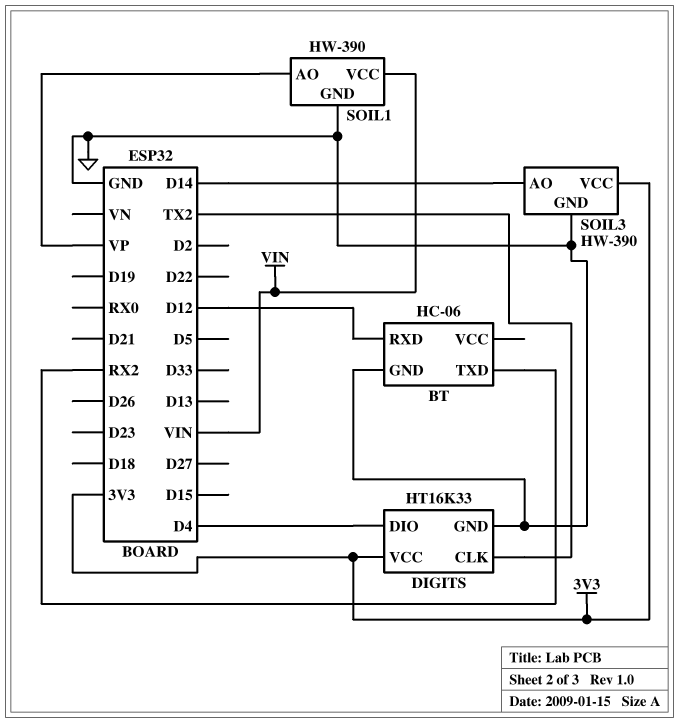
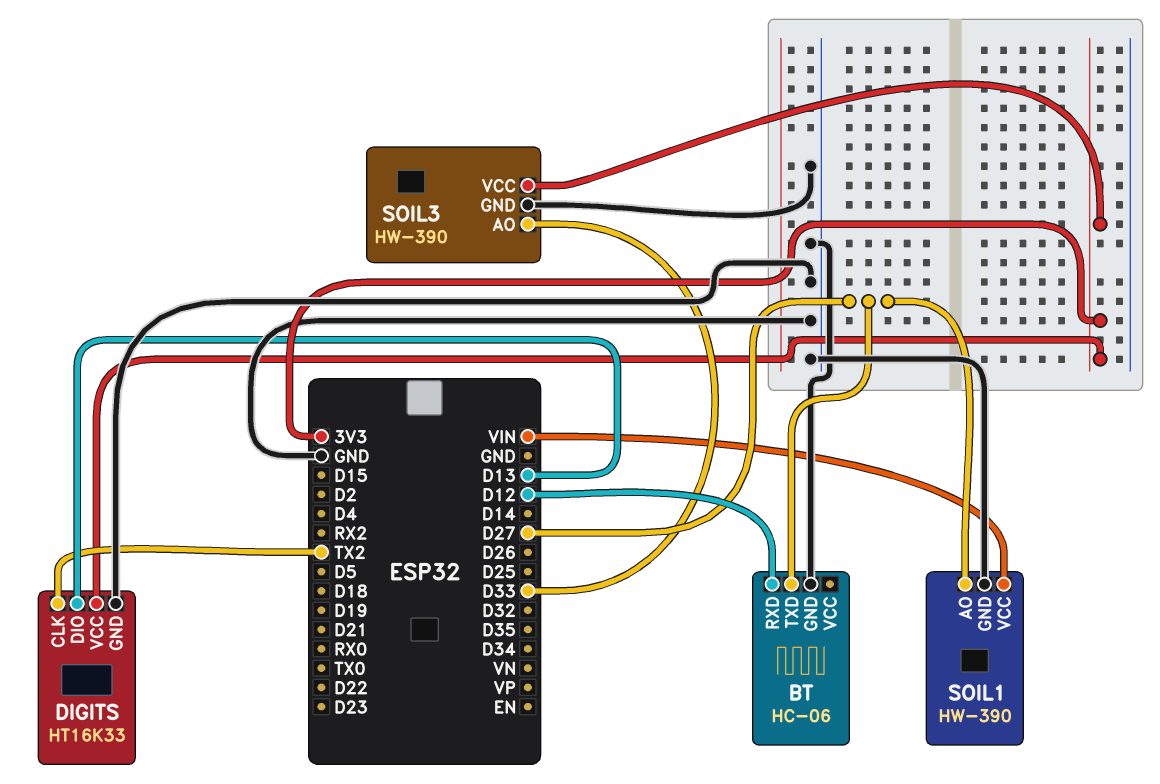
BT pin TXD: RX2 -> D27
DIGITS pin DIO: D4 -> D13
SOIL1 pin AO: VP -> D27
SOIL3 pin AO: D14 -> D33

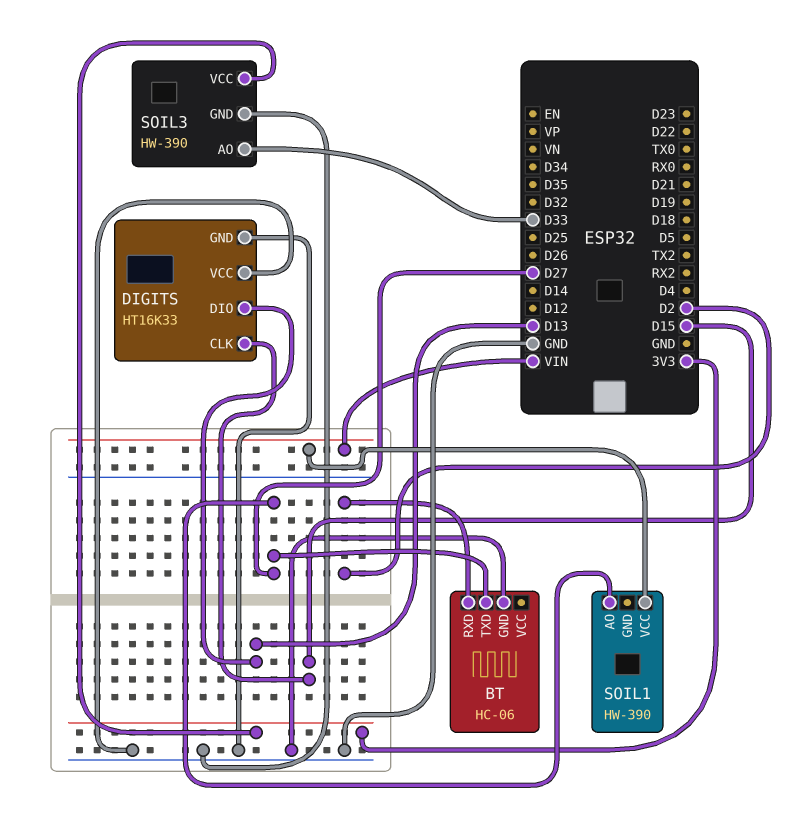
BT pin RXD: D12 -> D2
DIGITS pin CLK: TX2 -> D15
DIGITS pin VCC: 3V3 -> GND
SOIL1 pin GND: GND -> none

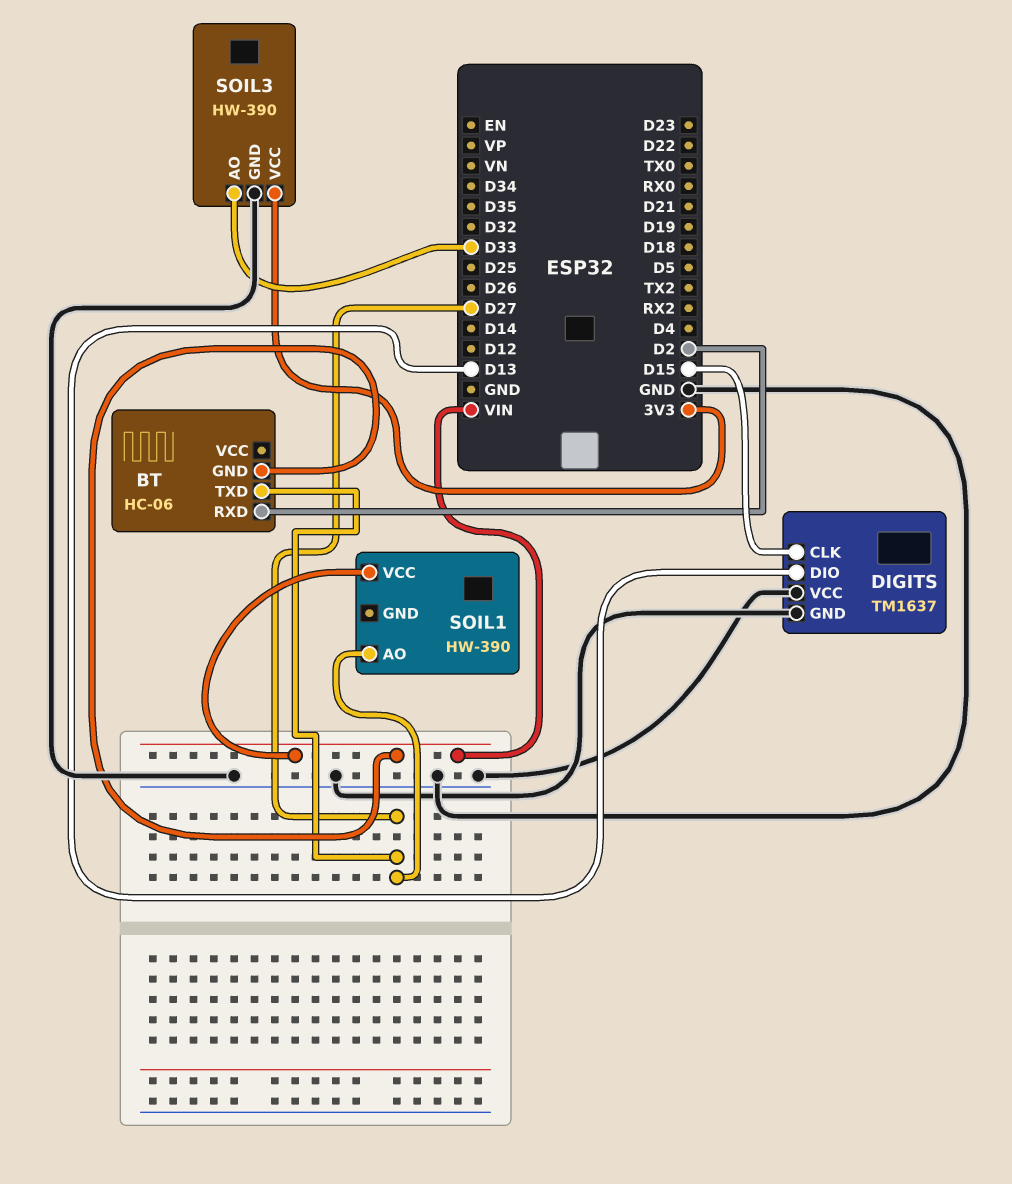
BT pin GND: GND -> VIN
DIGITS: HT16K33 -> TM1637

